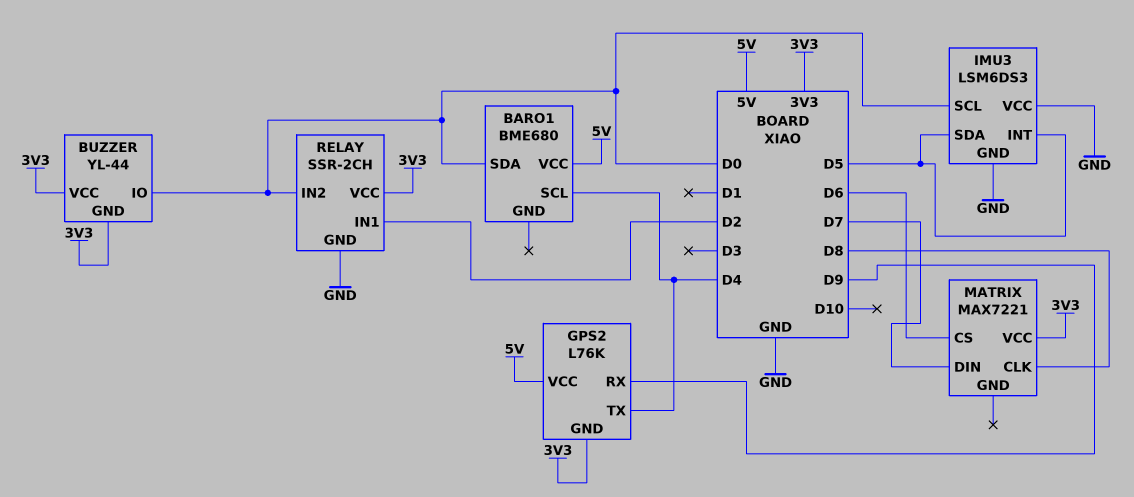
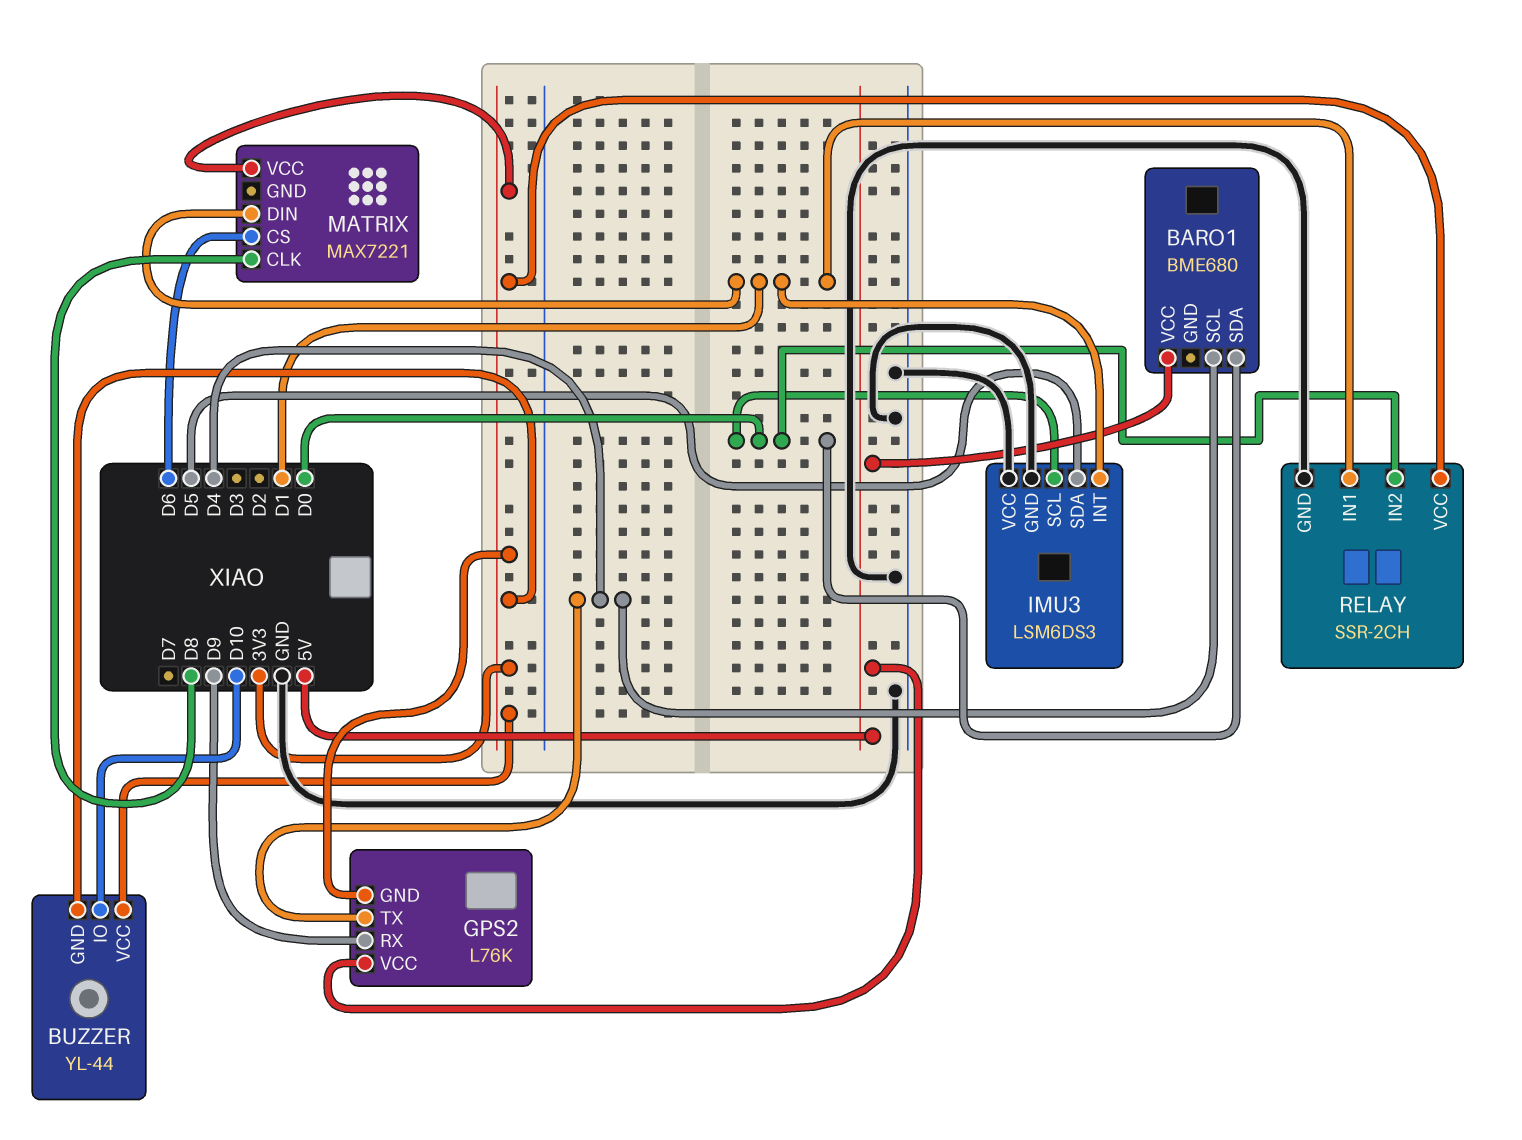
BUZZER pin IO: D0 -> D10
IMU3 pin INT: D5 -> D1
MATRIX pin DIN: D7 -> D1
RELAY pin IN1: D2 -> D1

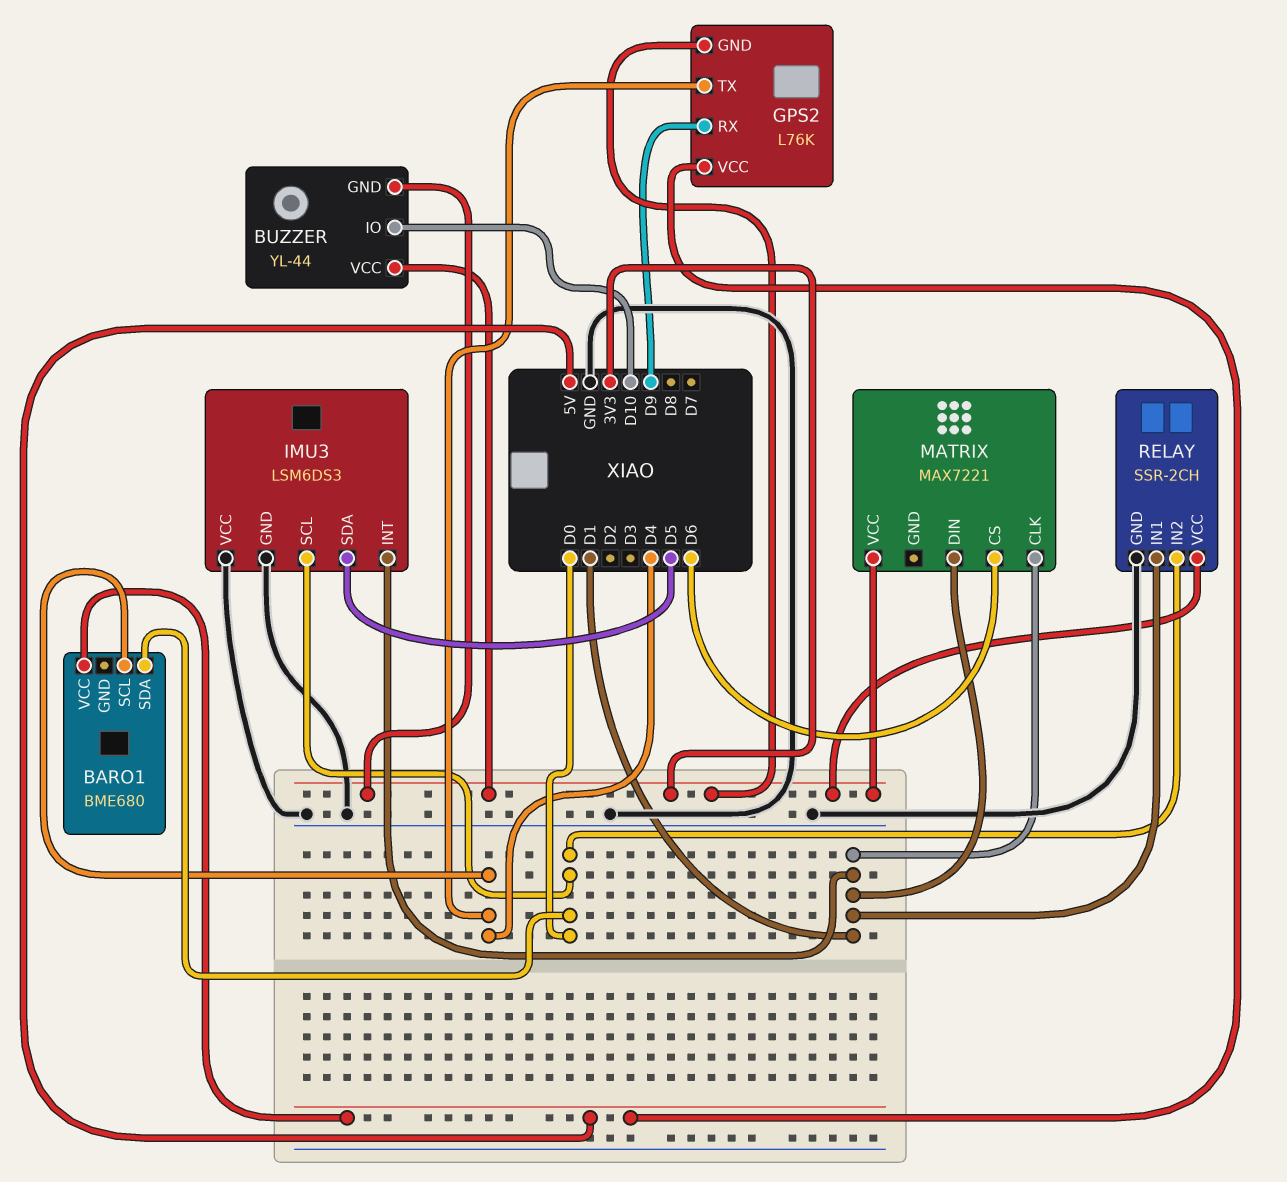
MATRIX pin CLK: D8 -> D1

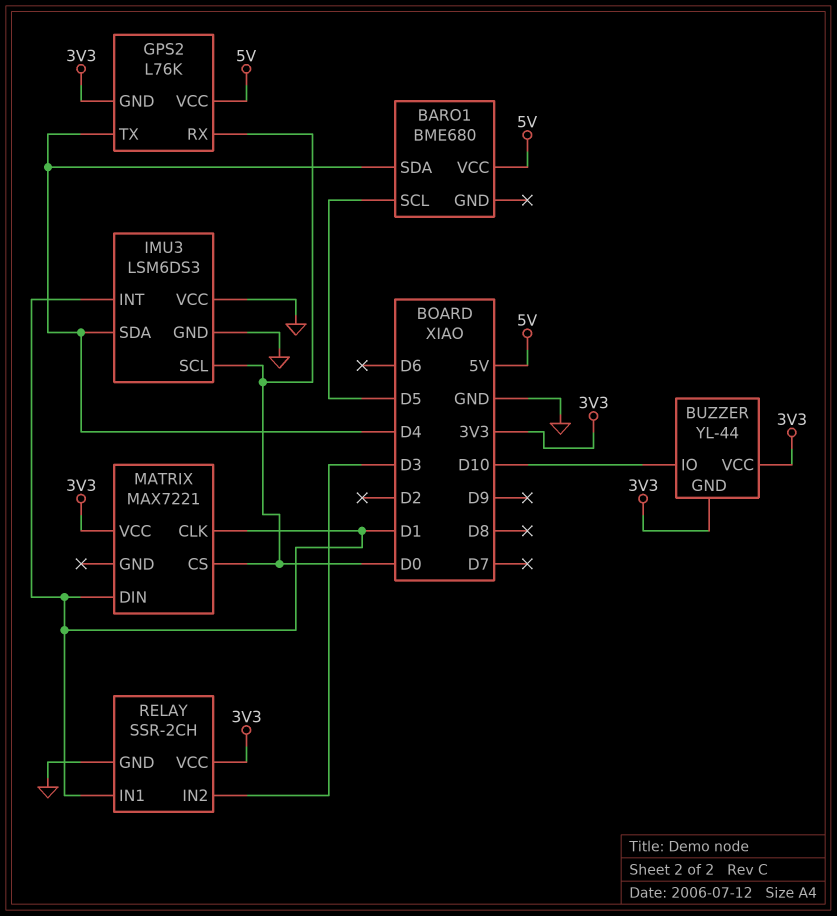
BARO1 pin SCL: D4 -> D5
BARO1 pin SDA: D0 -> D4
GPS2 pin RX: D9 -> D0
IMU3 pin SDA: D5 -> D4
MATRIX pin CS: D6 -> D0
RELAY pin IN2: D0 -> D3

